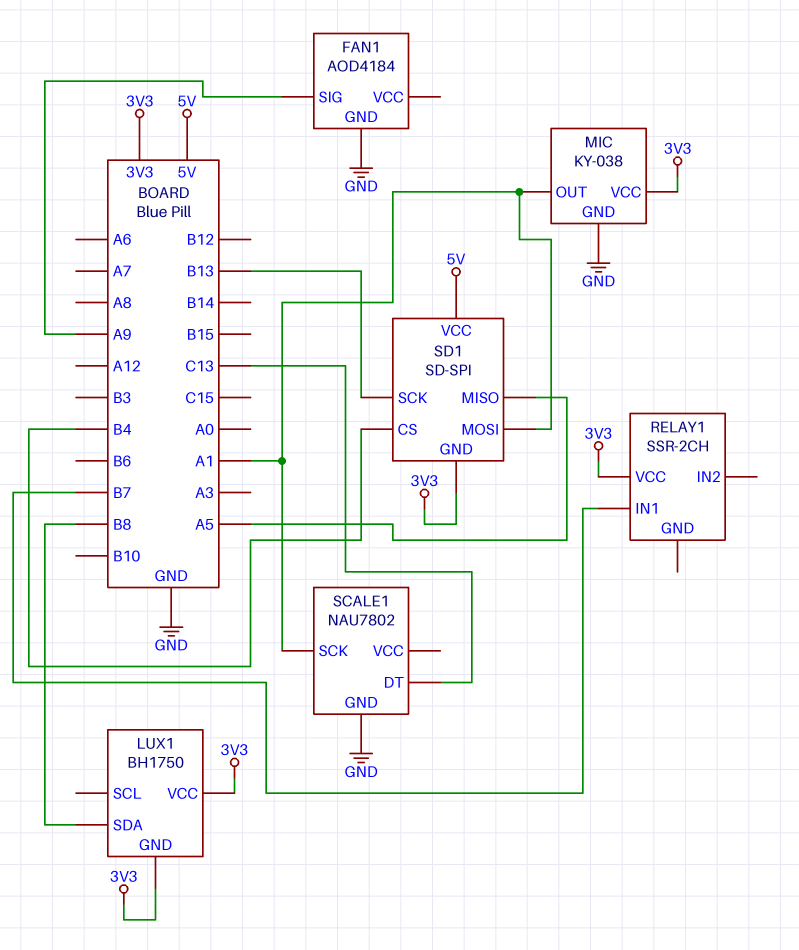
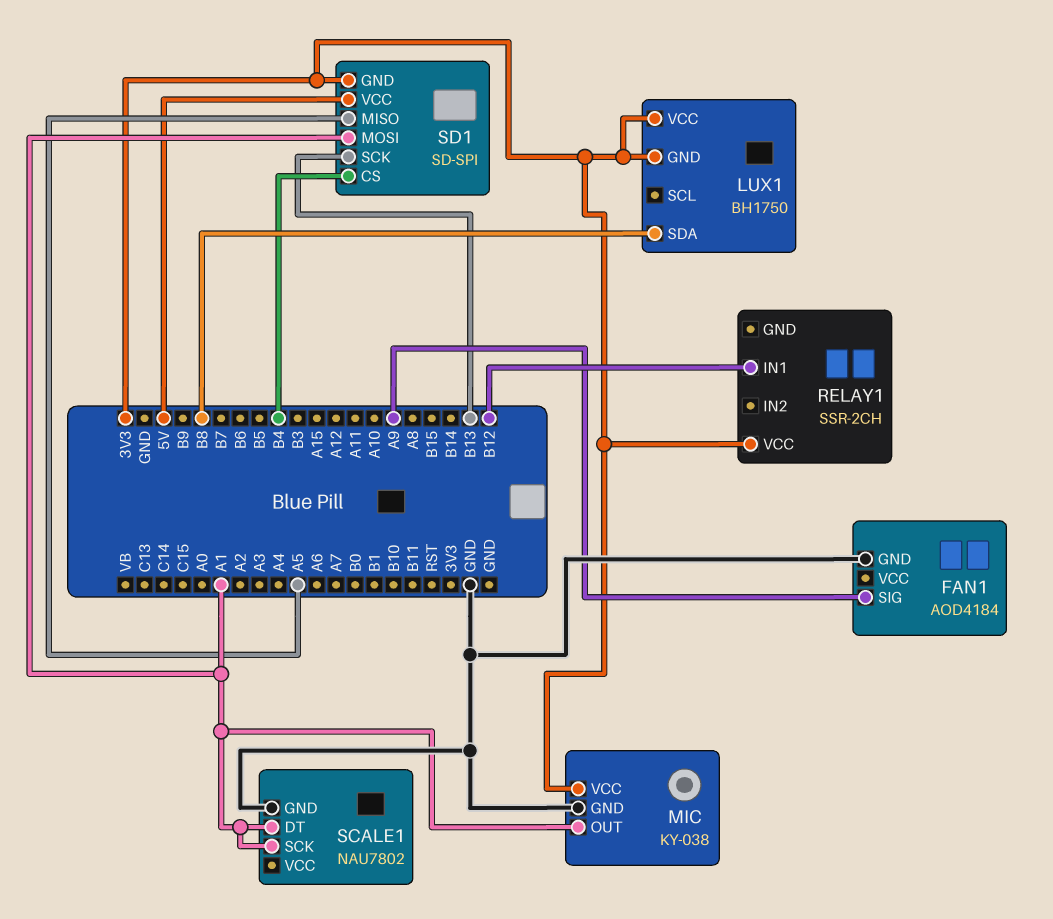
RELAY1 pin IN1: B7 -> B12
SCALE1 pin DT: C13 -> A1

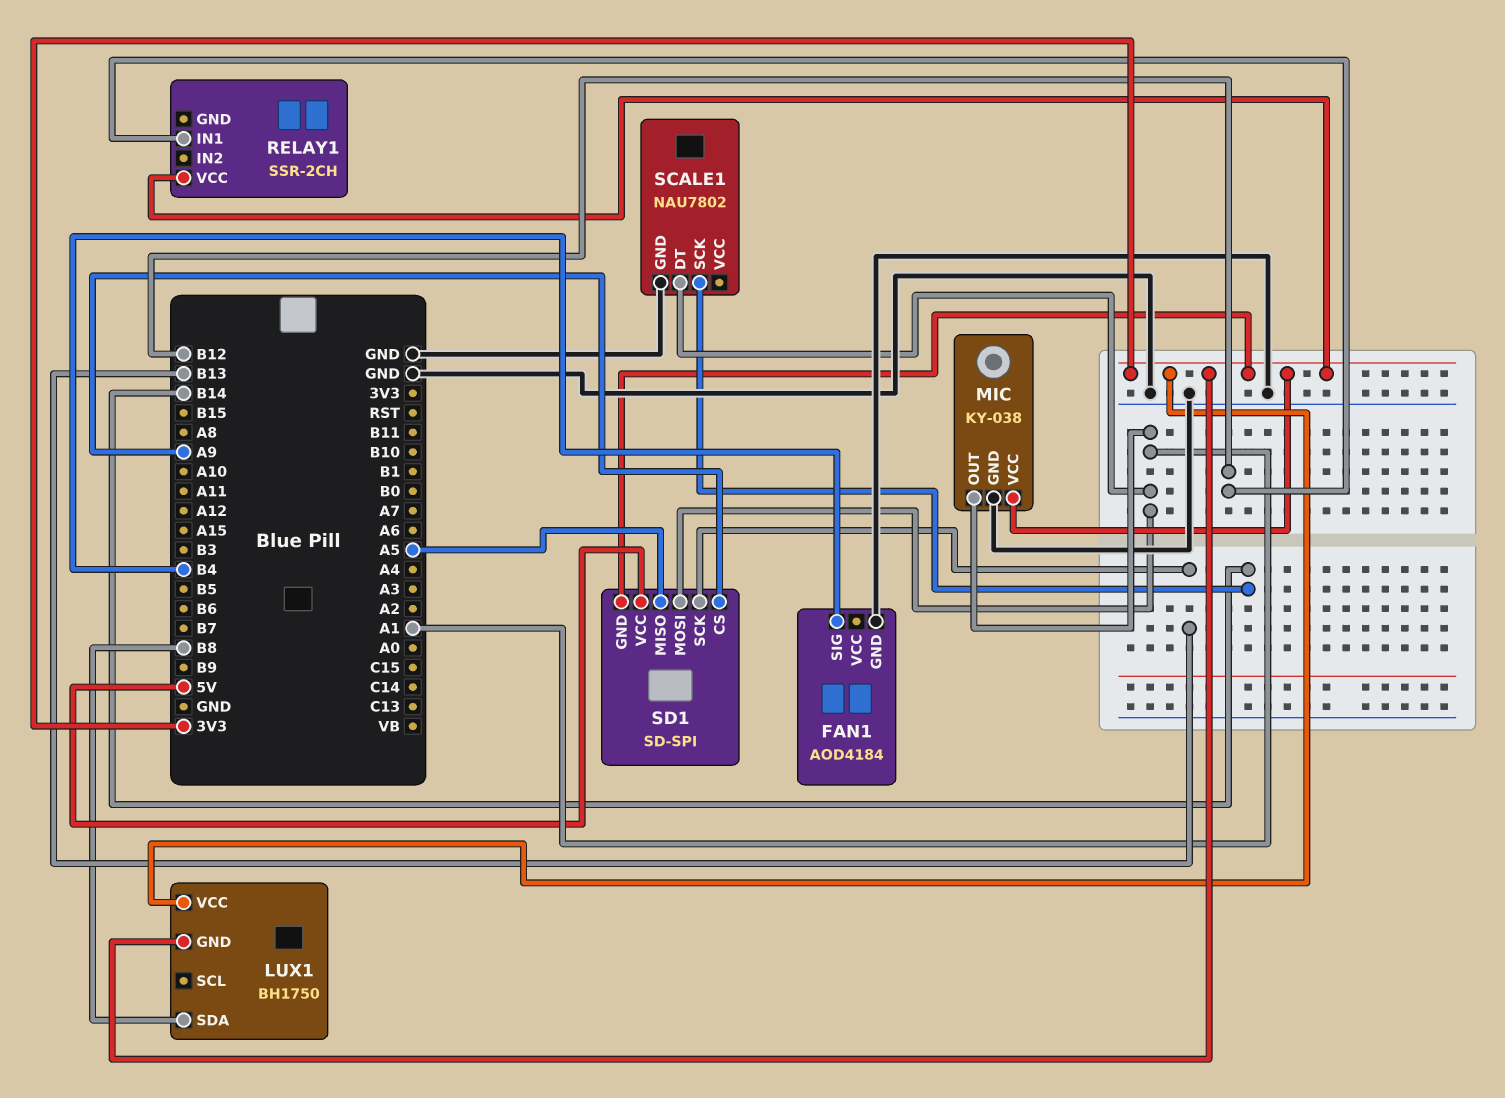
FAN1 pin SIG: A9 -> B4
SCALE1 pin SCK: A1 -> B14
SD1 pin CS: B4 -> A9

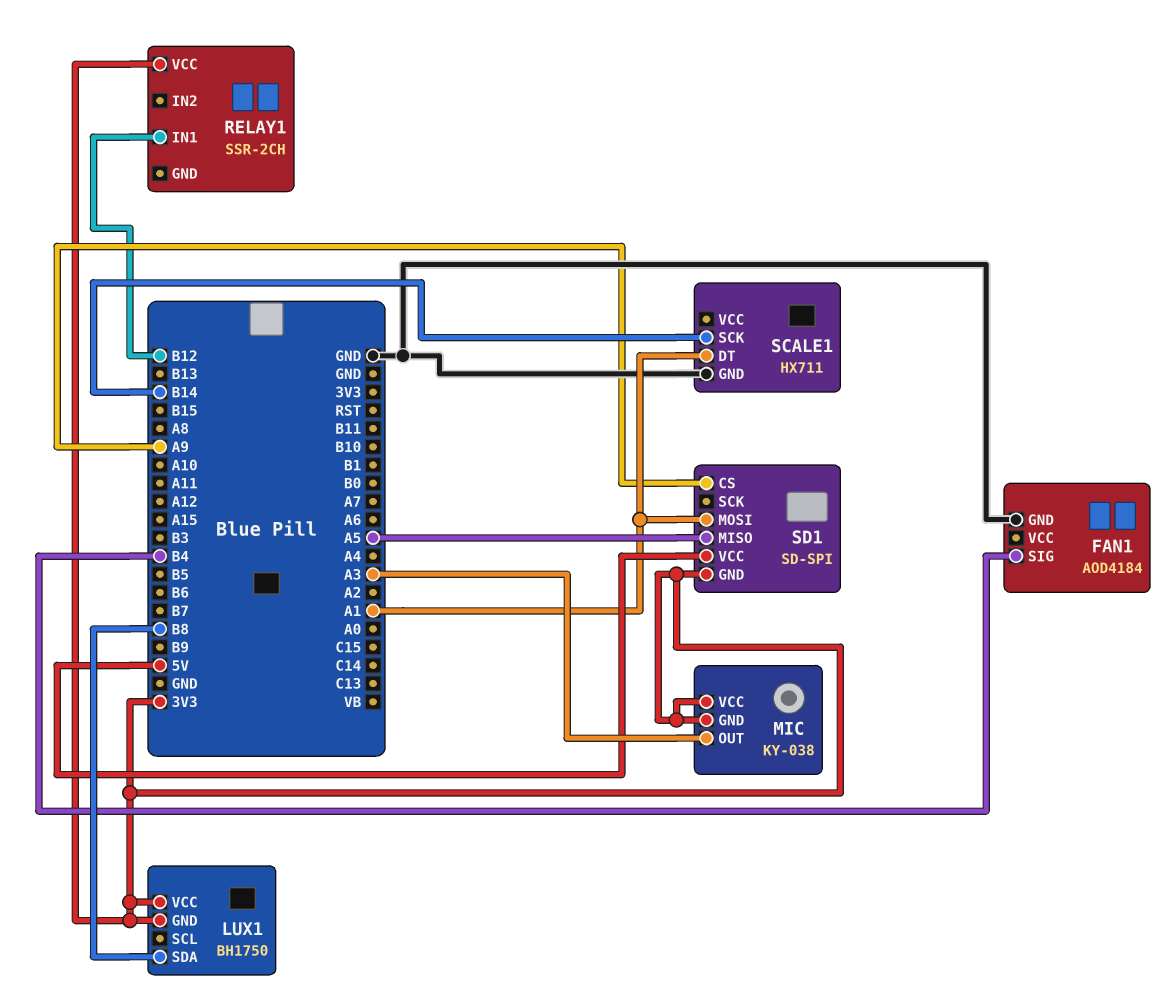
MIC pin GND: GND -> 3V3
MIC pin OUT: A1 -> A3
SCALE1: NAU7802 -> HX711
SD1 pin SCK: B13 -> none

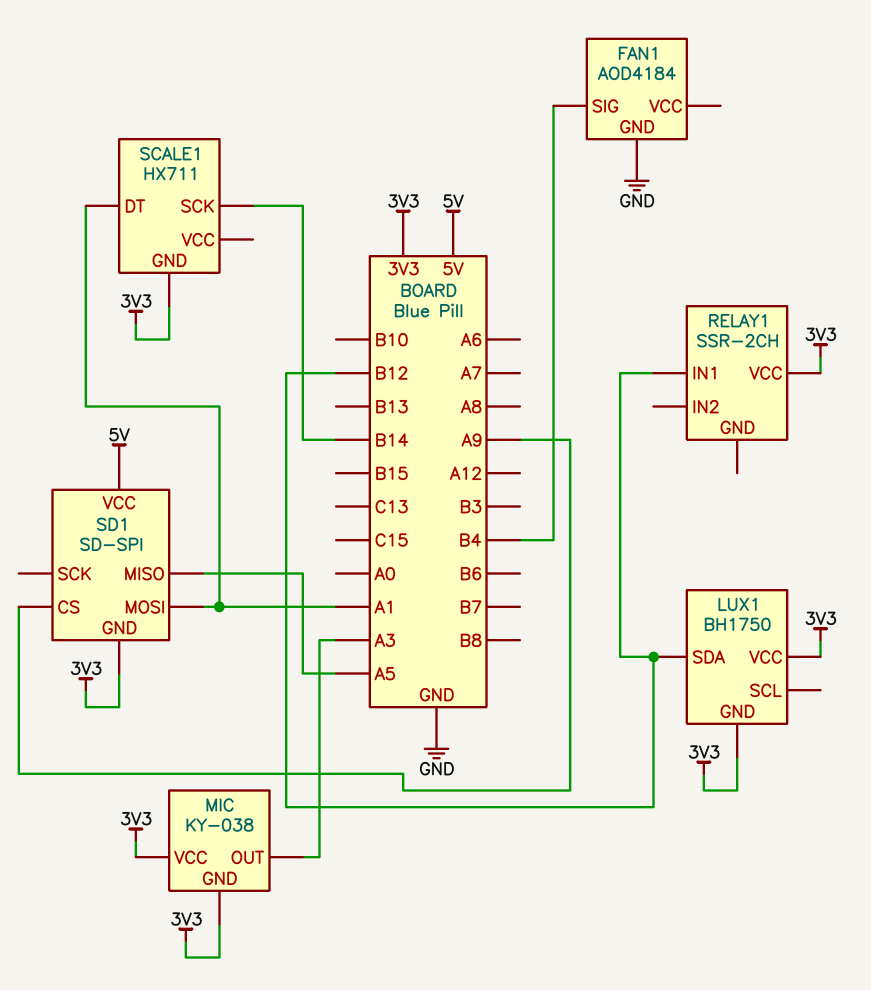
LUX1 pin SDA: B8 -> B12
SCALE1 pin GND: GND -> 3V3

